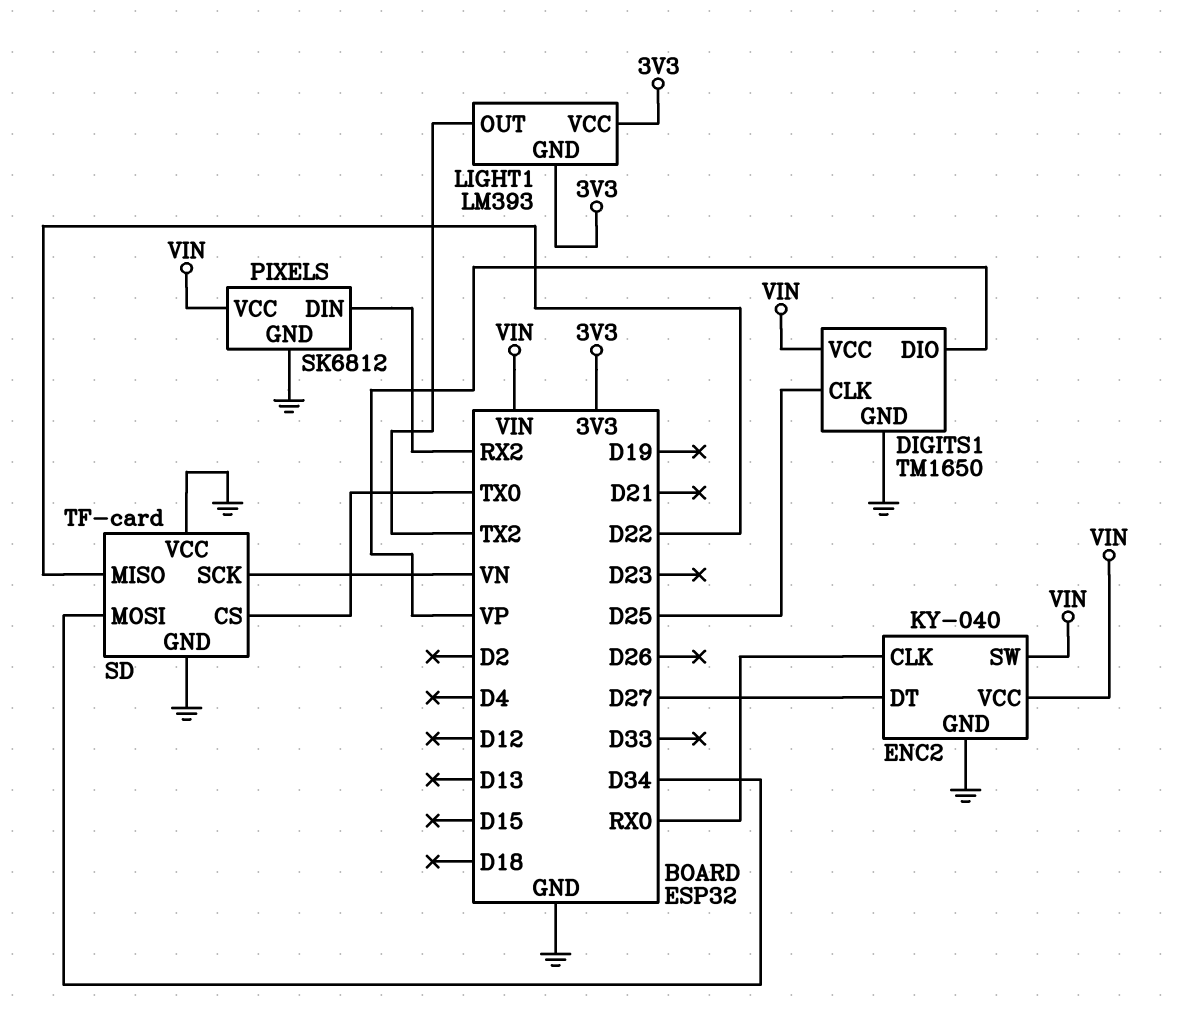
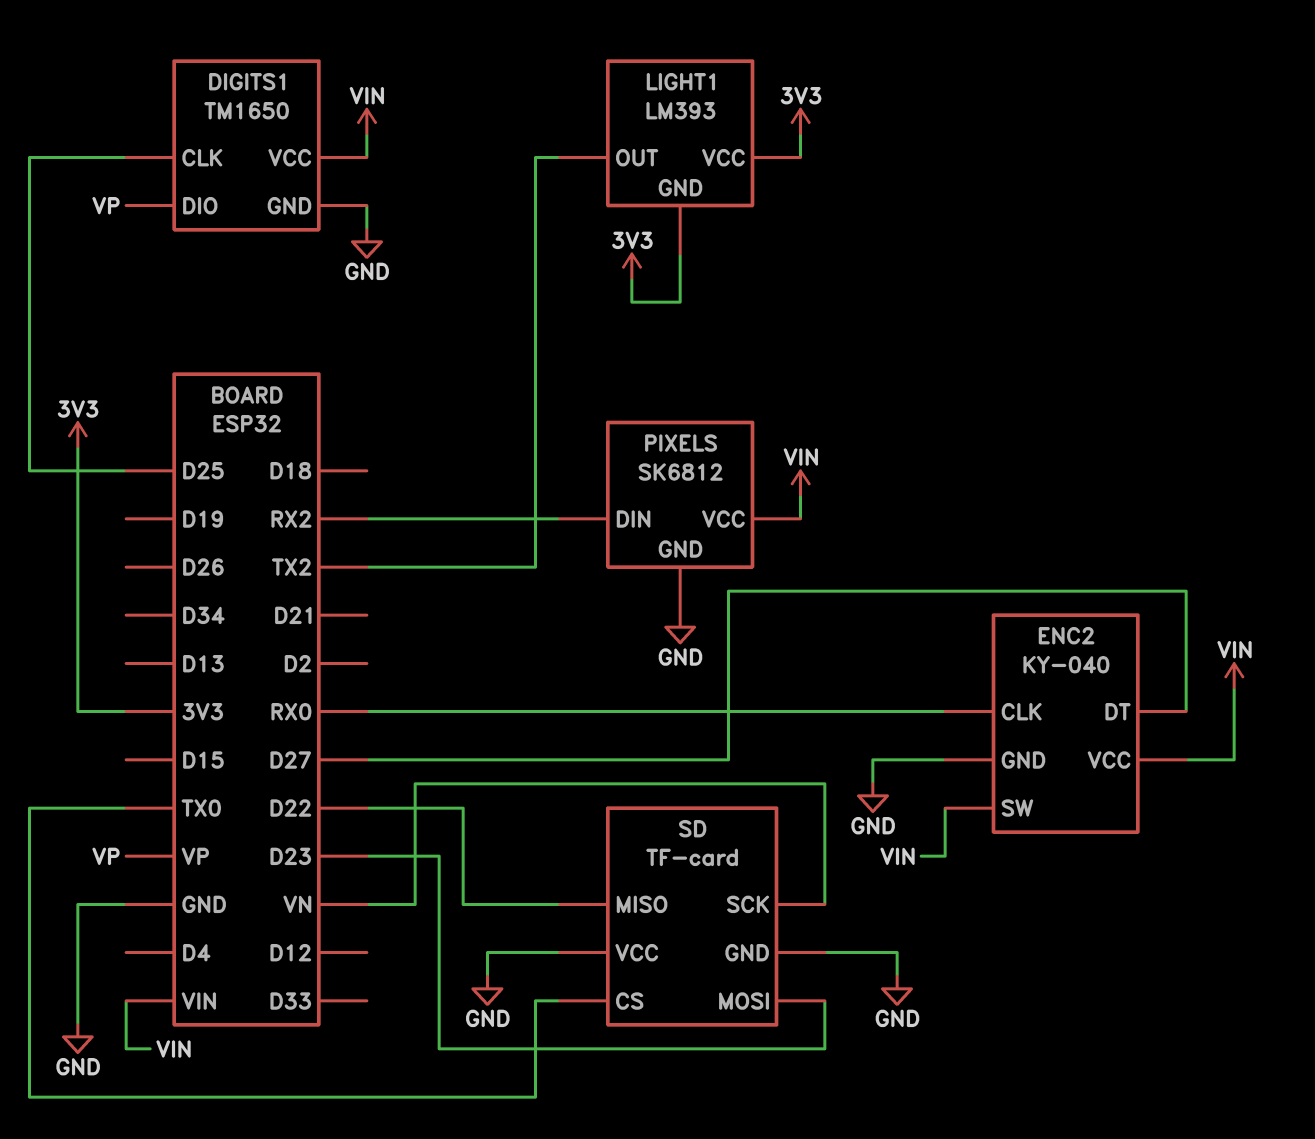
SD pin MOSI: D34 -> D23

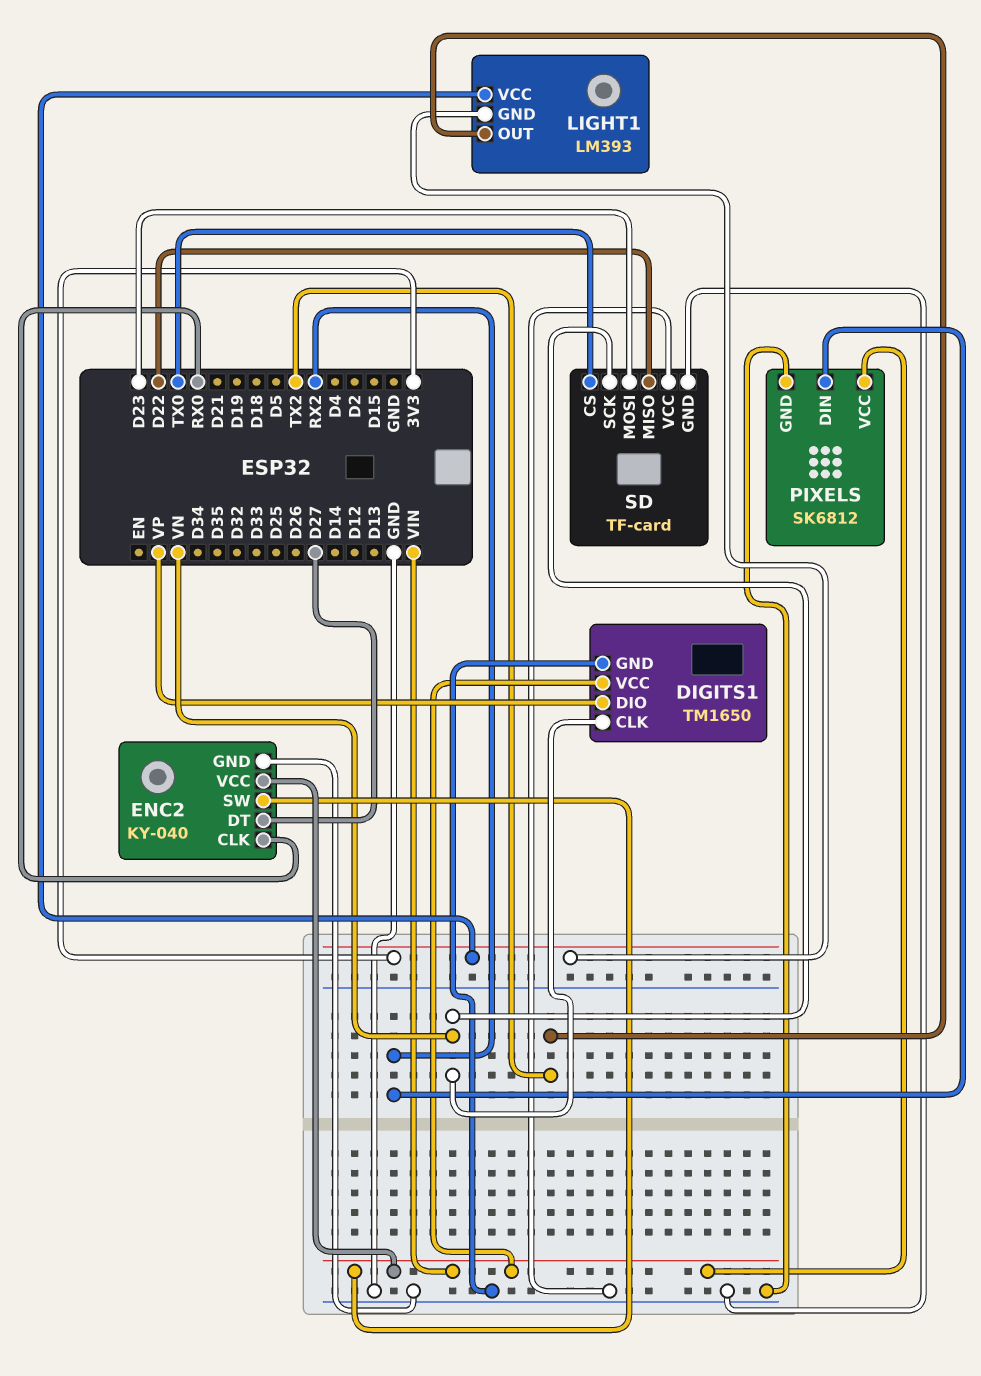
DIGITS1 pin CLK: D25 -> VN

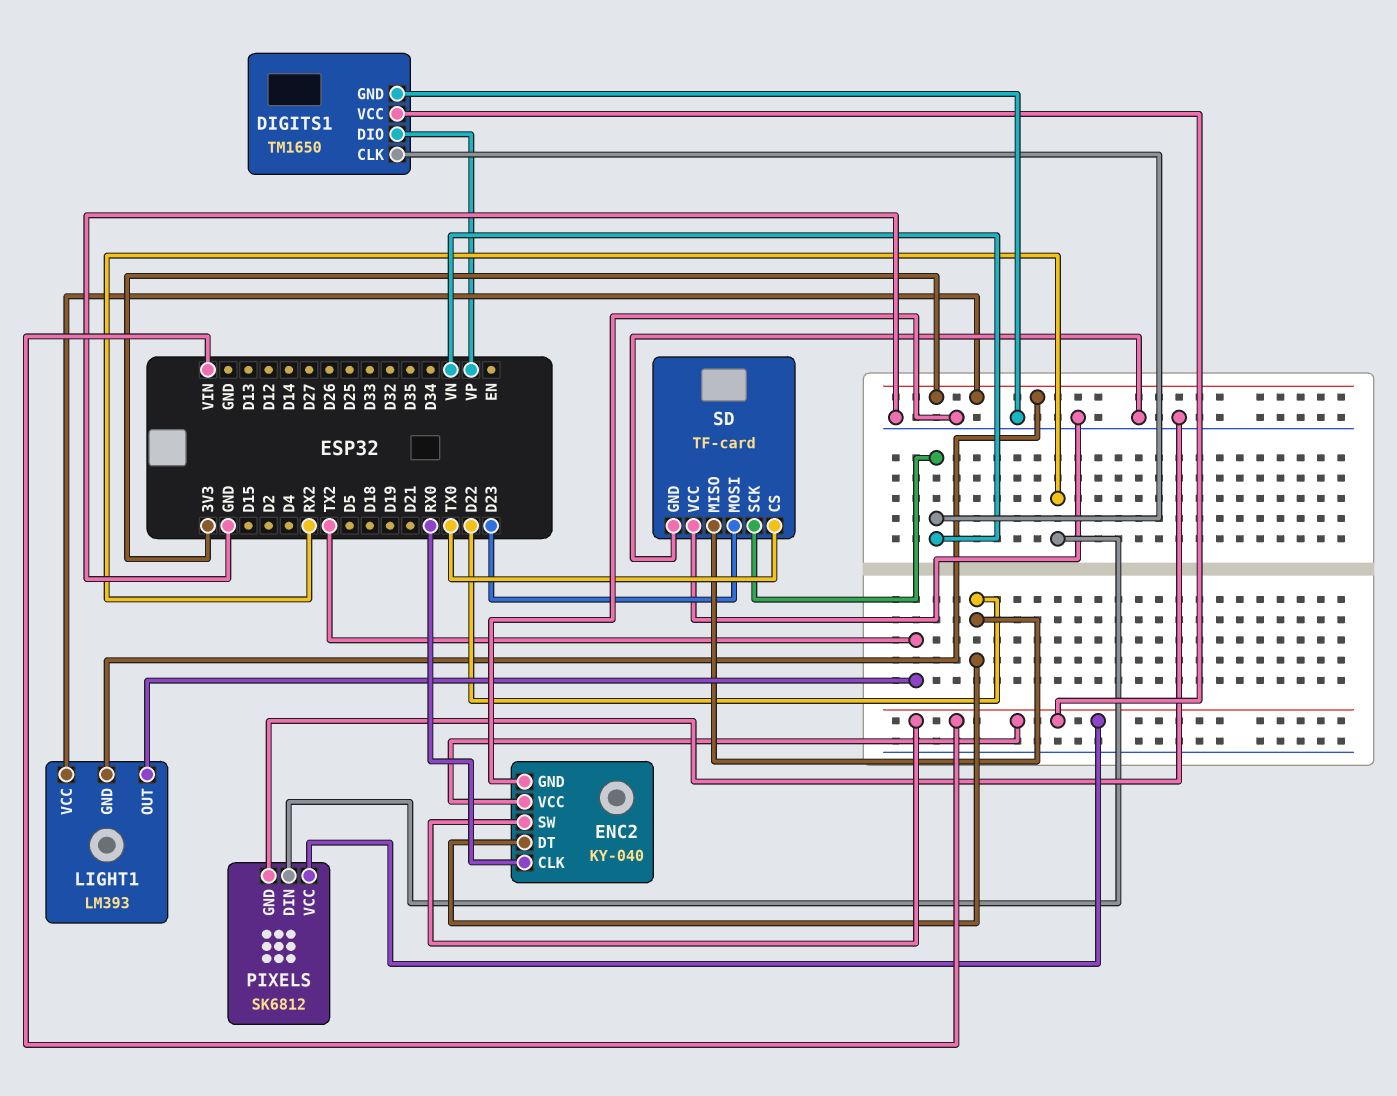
ENC2 pin DT: D27 -> D22

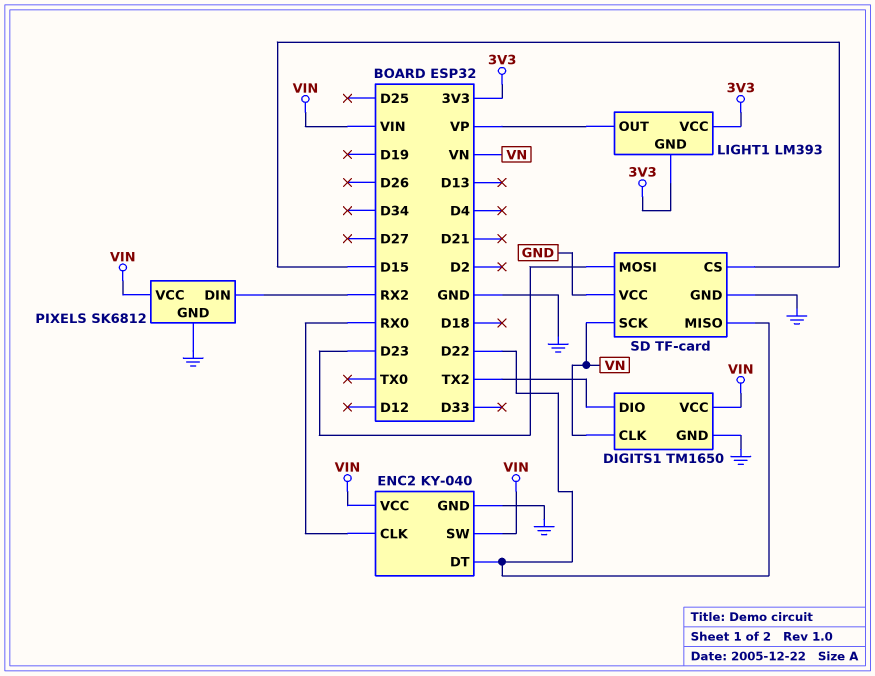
DIGITS1 pin DIO: VP -> TX2
LIGHT1 pin OUT: TX2 -> VP
SD pin CS: TX0 -> D15

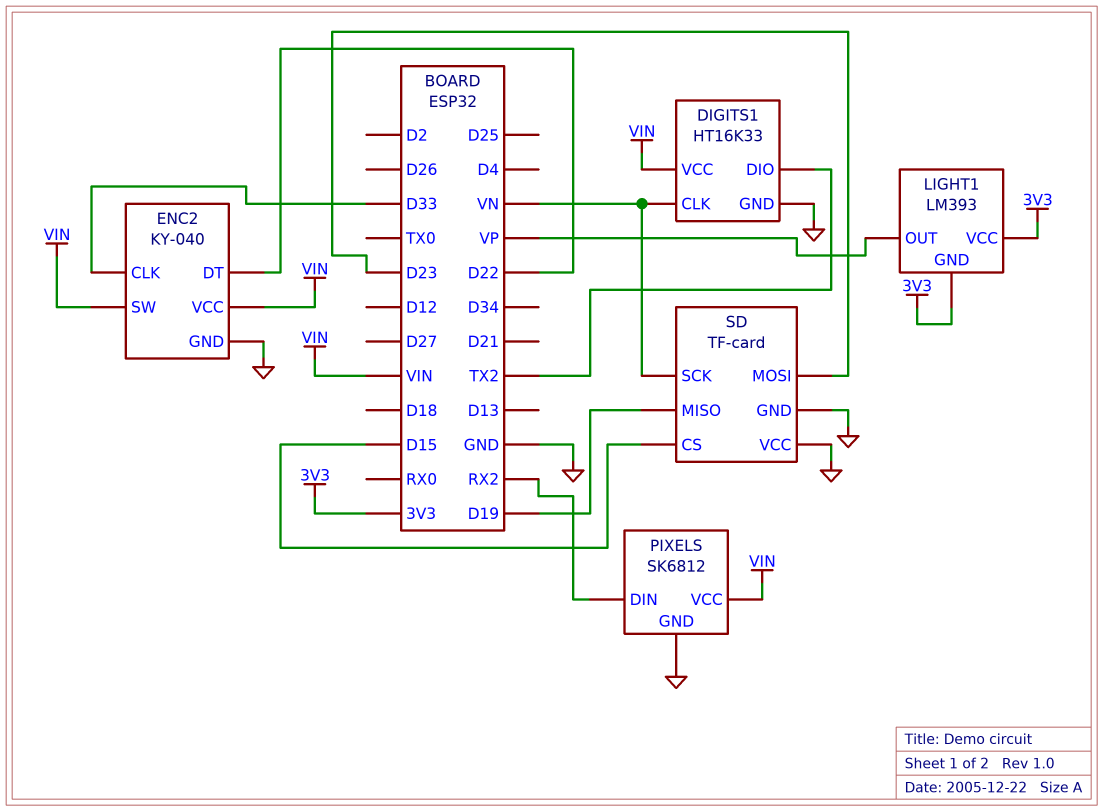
DIGITS1: TM1650 -> HT16K33
ENC2 pin CLK: RX0 -> D33
SD pin MISO: D22 -> D19

